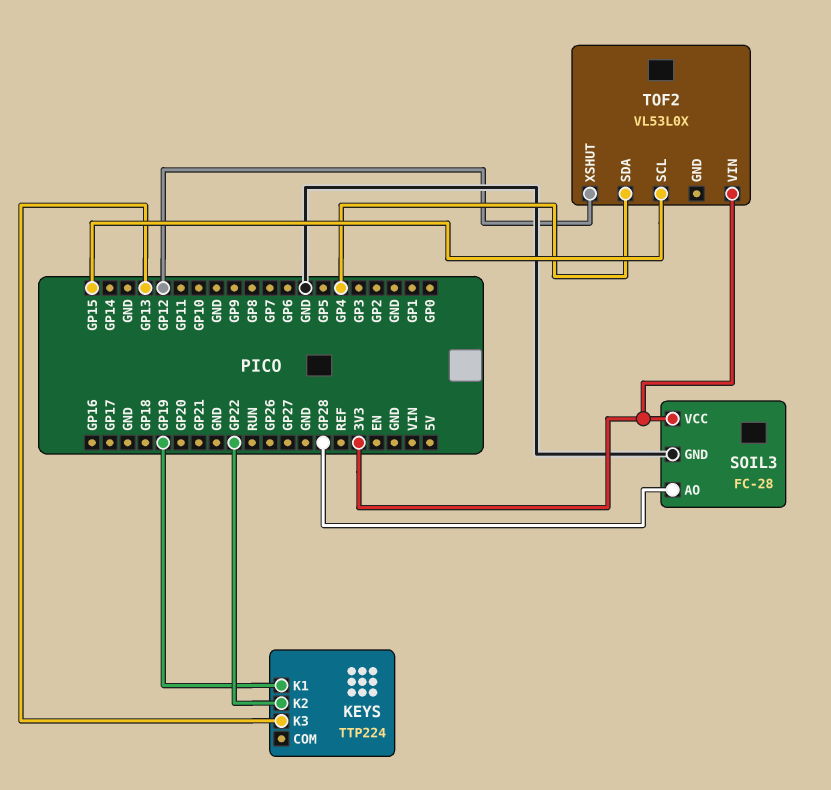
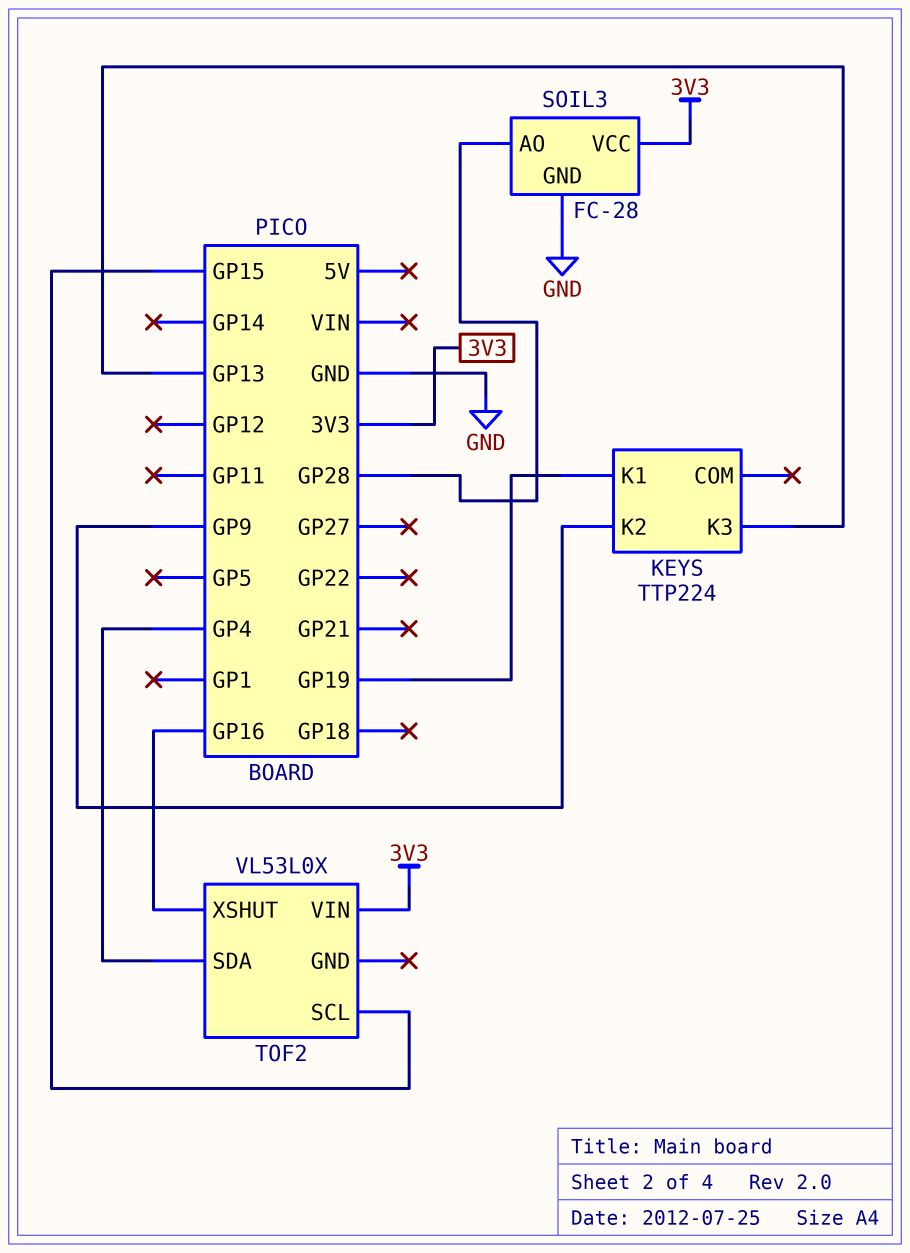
KEYS pin K2: GP22 -> GP9
TOF2 pin XSHUT: GP12 -> GP16

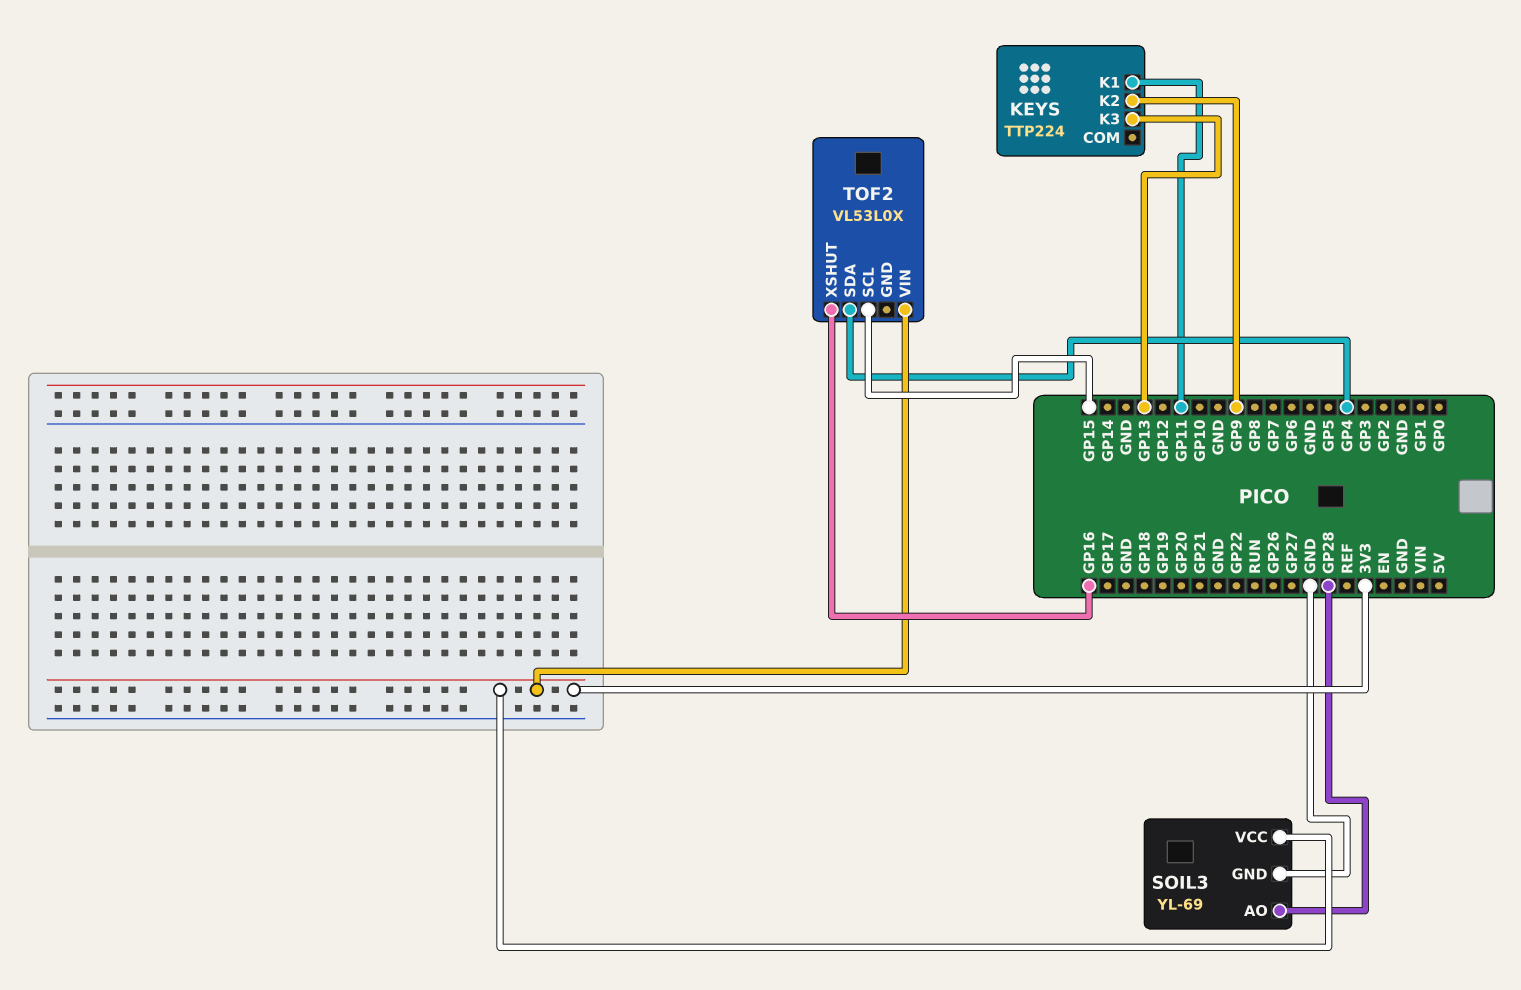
KEYS pin K1: GP19 -> GP11
SOIL3: FC-28 -> YL-69

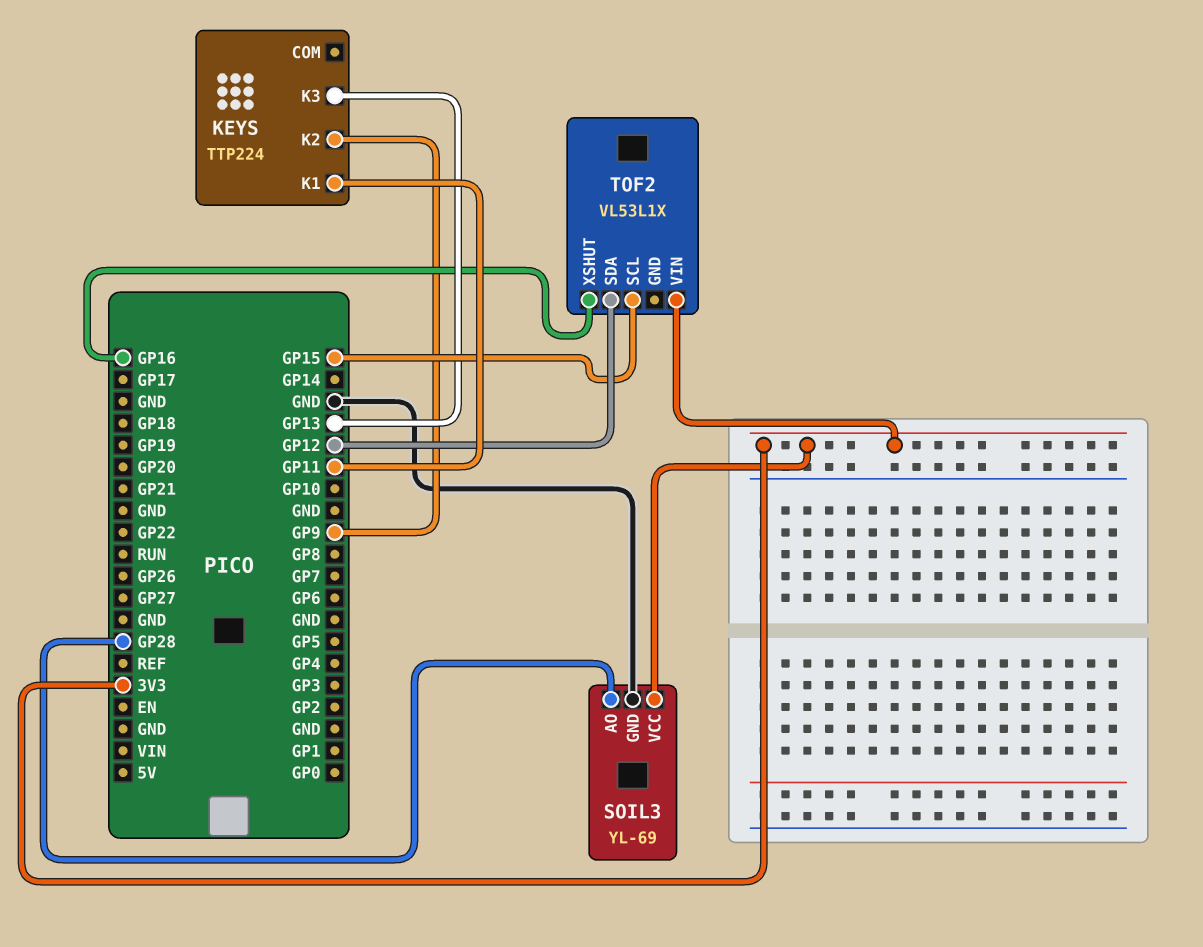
TOF2: VL53L0X -> VL53L1X
TOF2 pin SDA: GP4 -> GP12

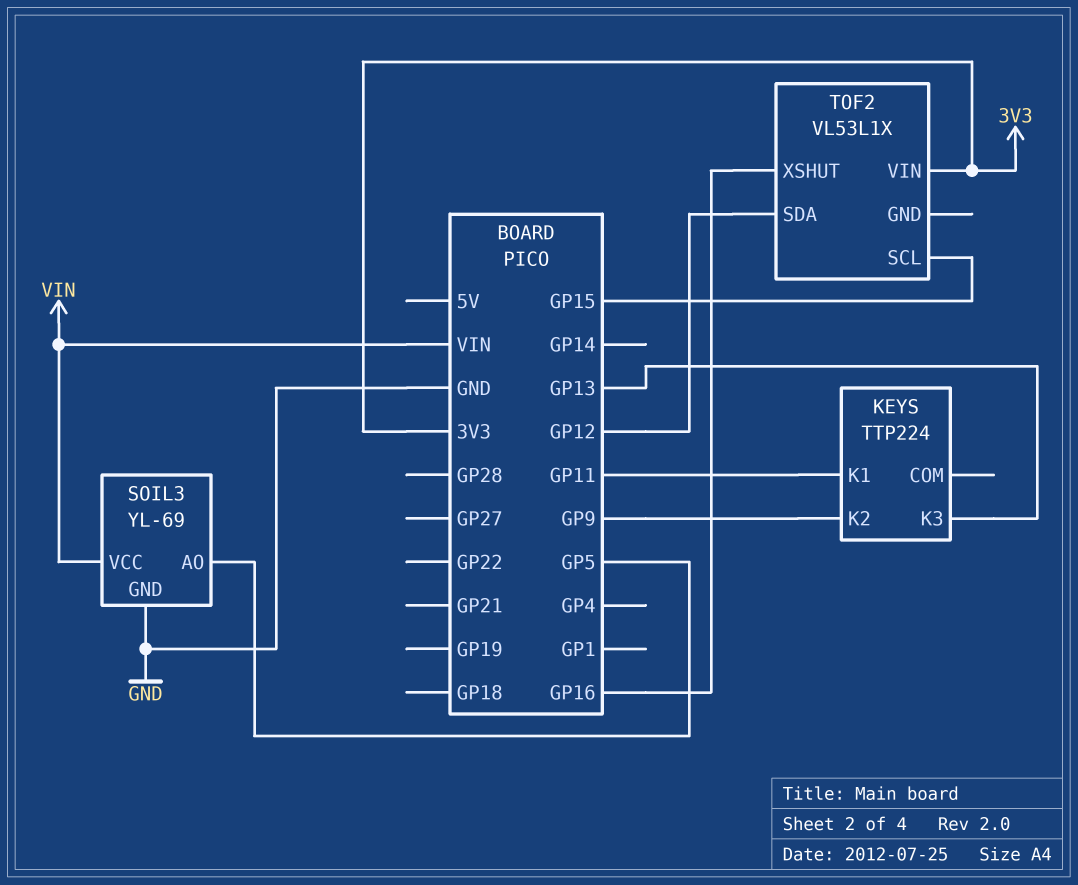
SOIL3 pin AO: GP28 -> GP5
SOIL3 pin VCC: 3V3 -> VIN

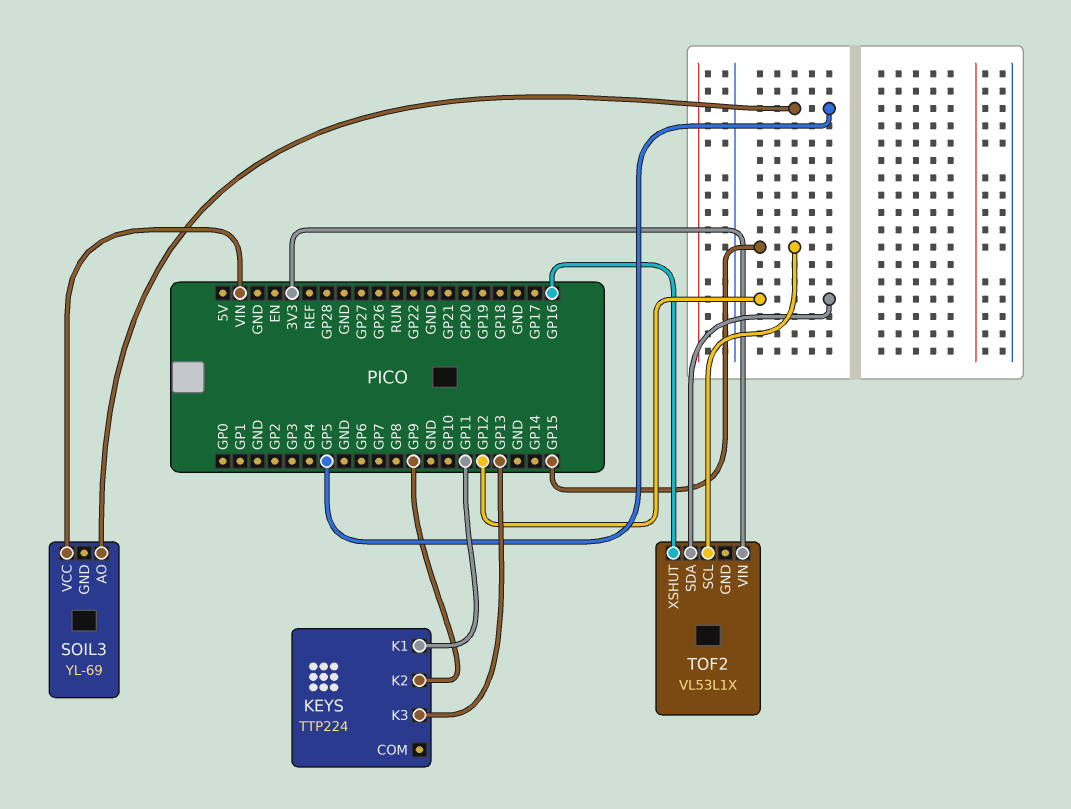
SOIL3 pin GND: GND -> none

